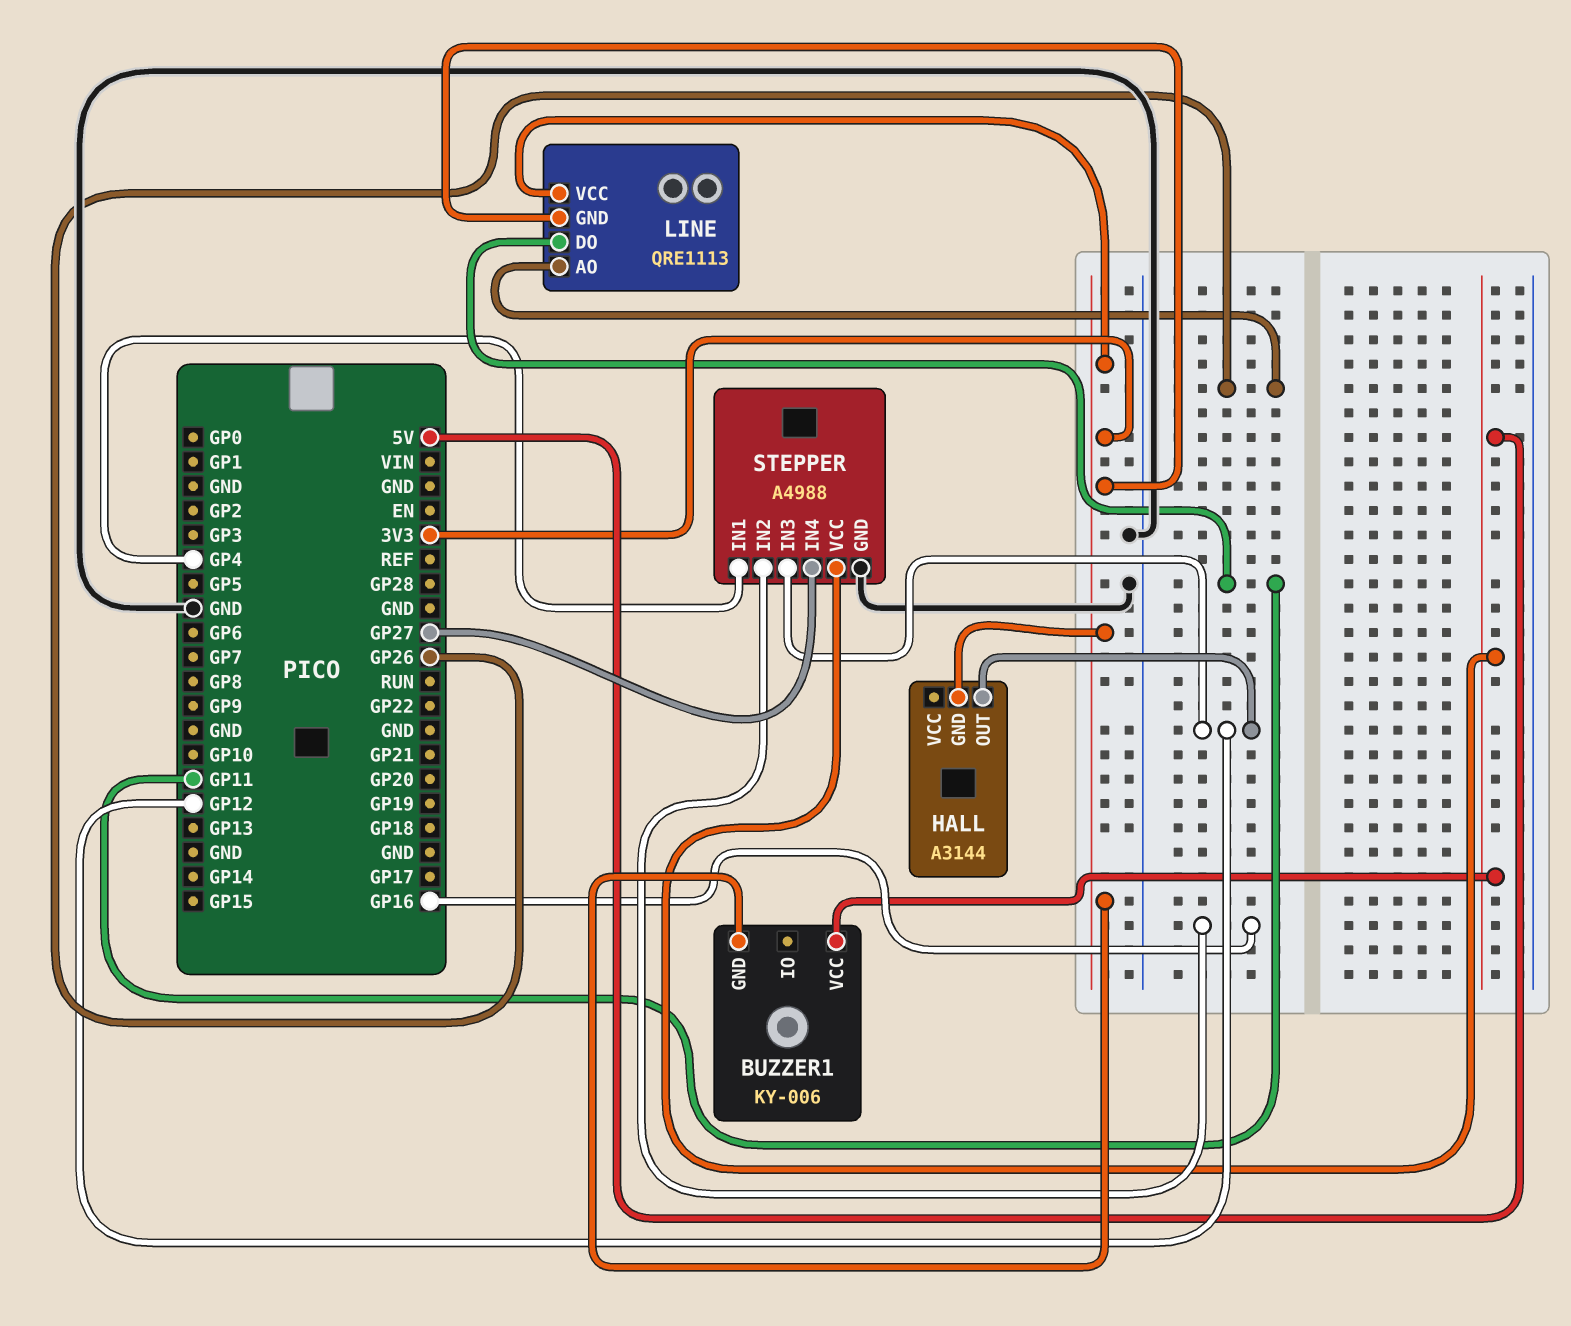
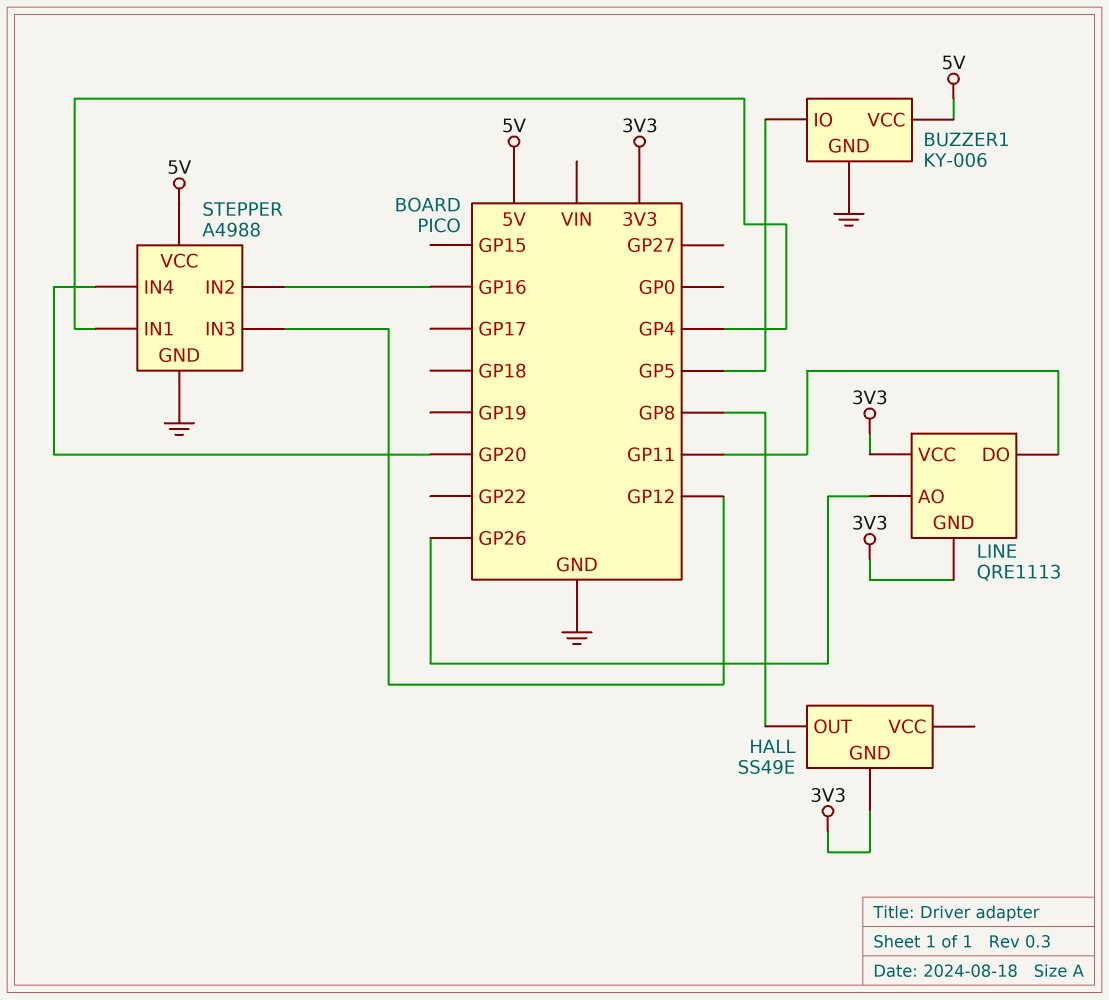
BUZZER1 pin GND: 3V3 -> GND
BUZZER1 pin IO: none -> GP5
HALL: A3144 -> SS49E
HALL pin OUT: GP12 -> GP8
STEPPER pin IN4: GP27 -> GP20

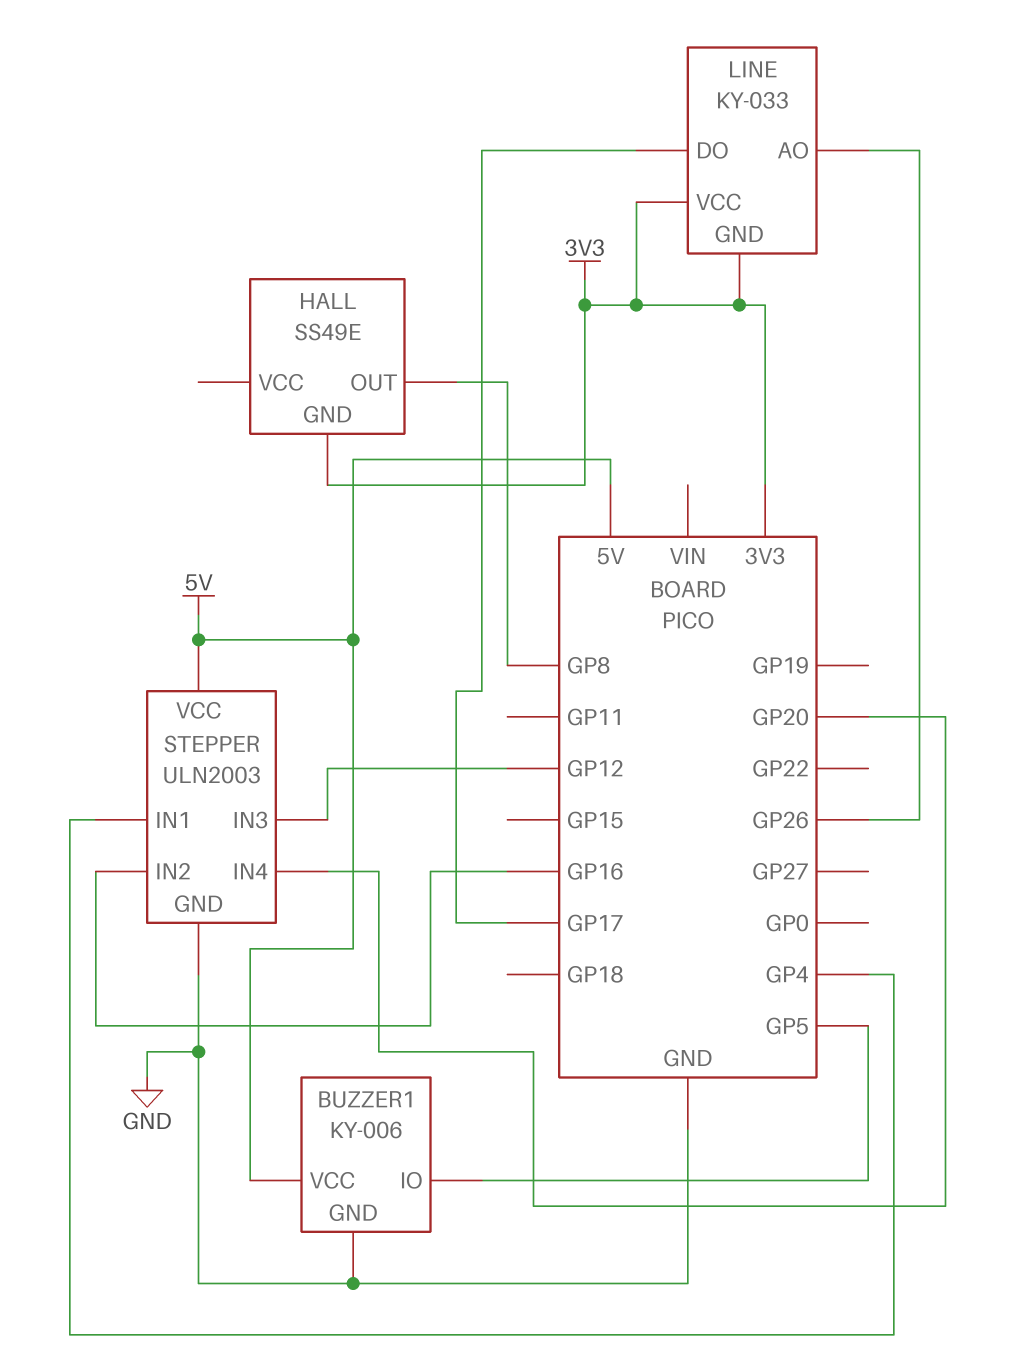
LINE: QRE1113 -> KY-033
LINE pin DO: GP11 -> GP17
STEPPER: A4988 -> ULN2003

